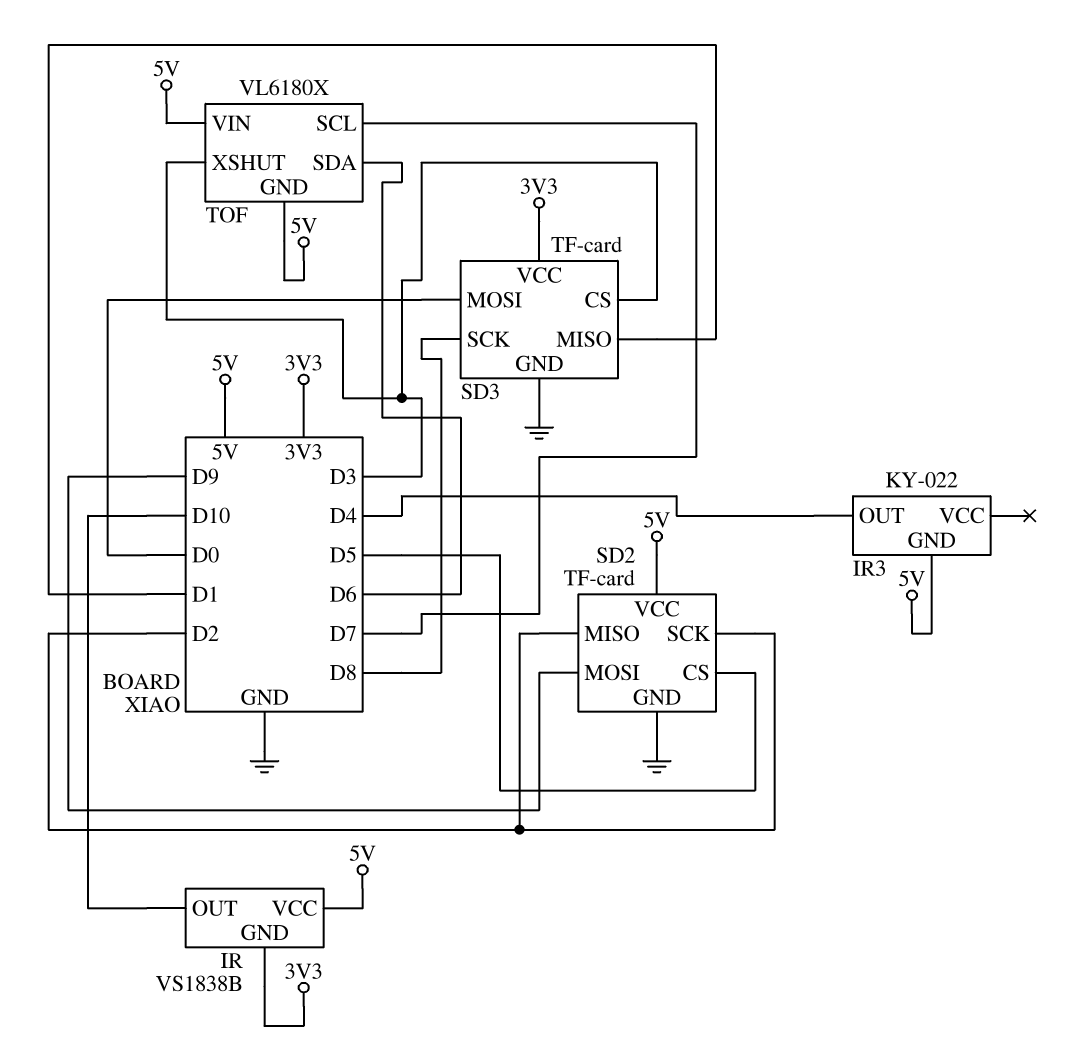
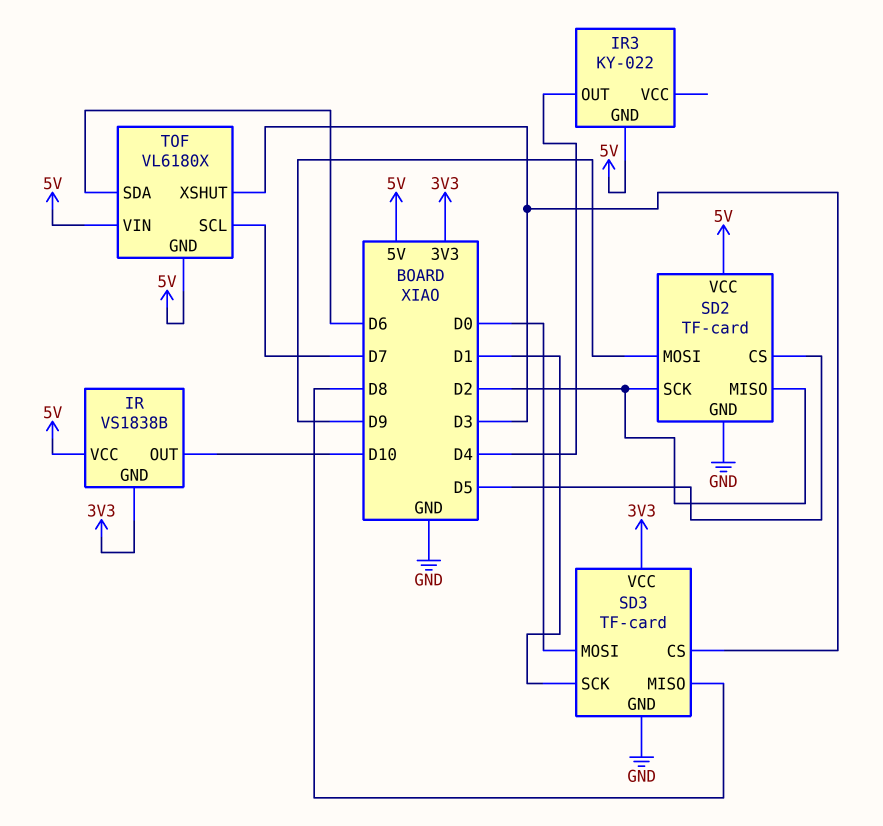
SD3 pin MISO: D1 -> D8
SD3 pin SCK: D8 -> D1

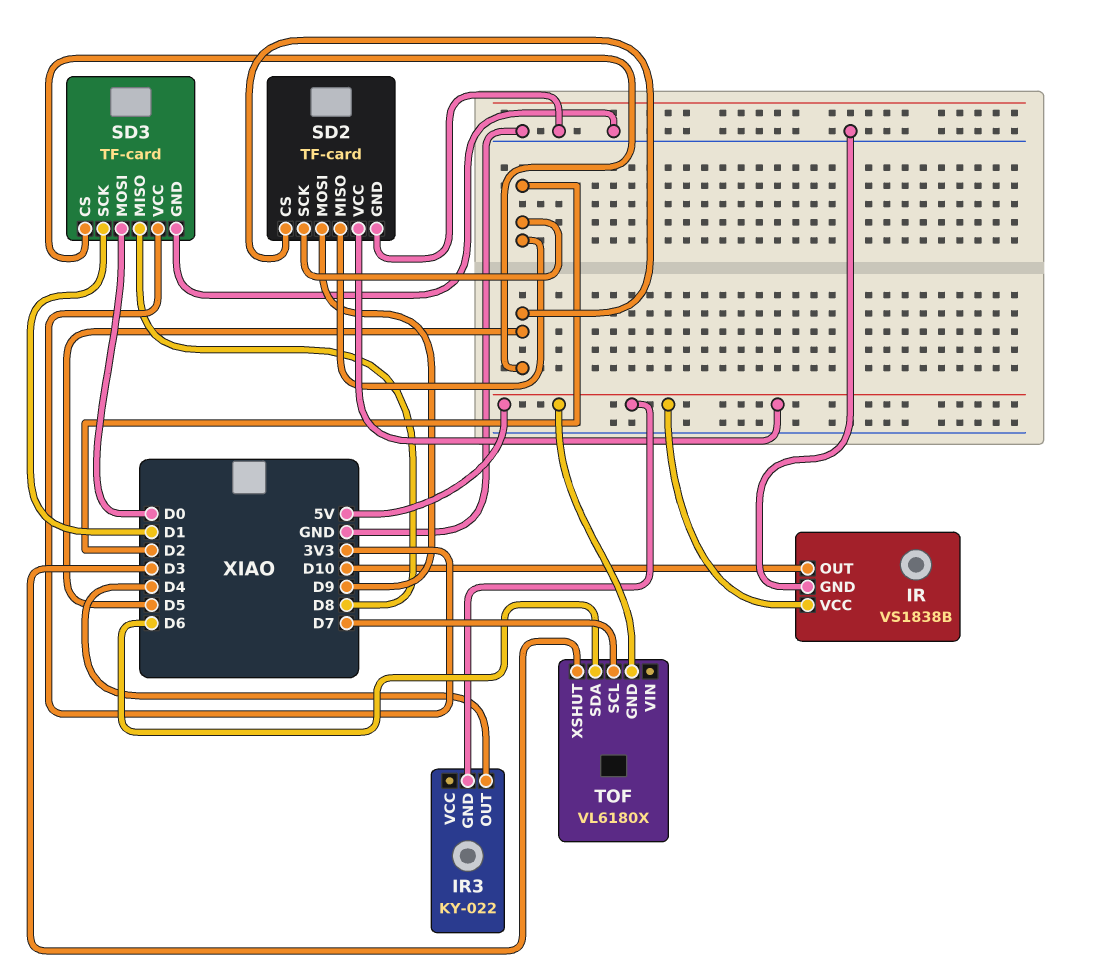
IR pin GND: 3V3 -> GND
SD3 pin CS: D3 -> D5
TOF pin VIN: 5V -> none

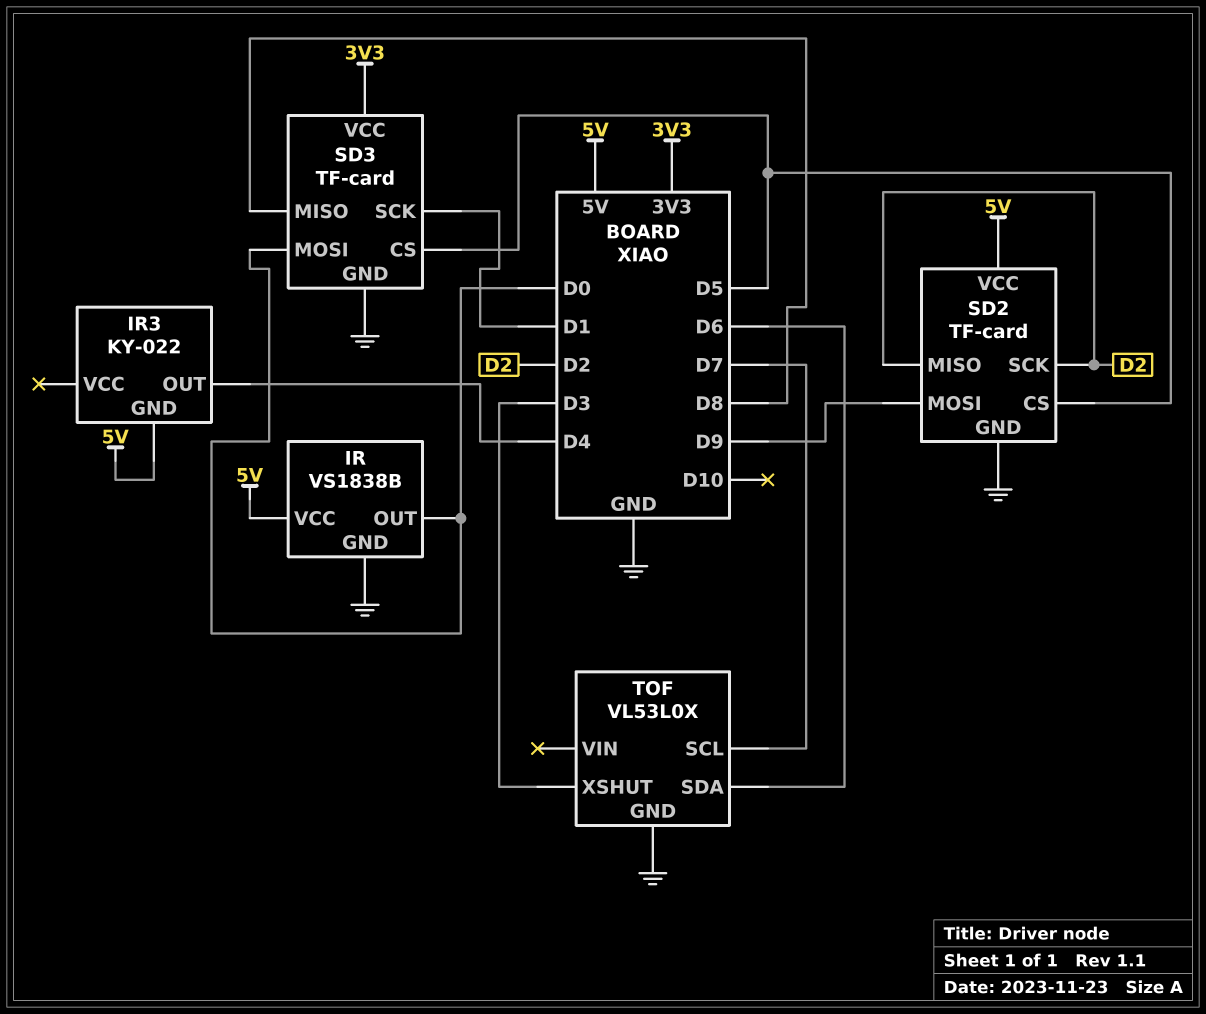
IR pin OUT: D10 -> D0
TOF: VL6180X -> VL53L0X
TOF pin GND: 5V -> GND

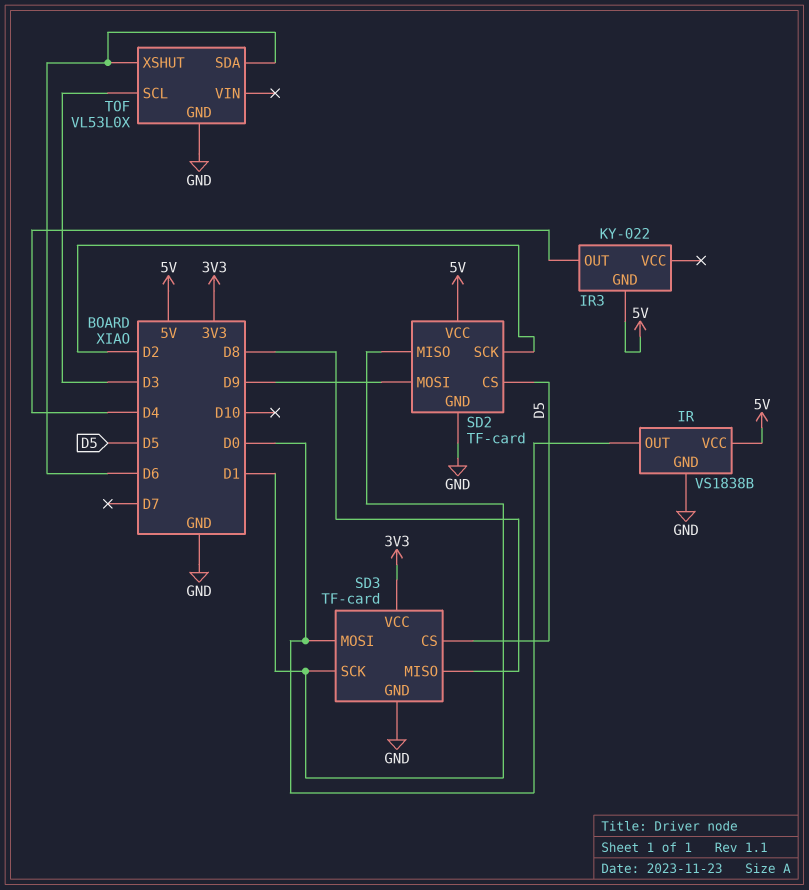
SD2 pin MISO: D2 -> D1
TOF pin SCL: D7 -> D3
TOF pin XSHUT: D3 -> D6

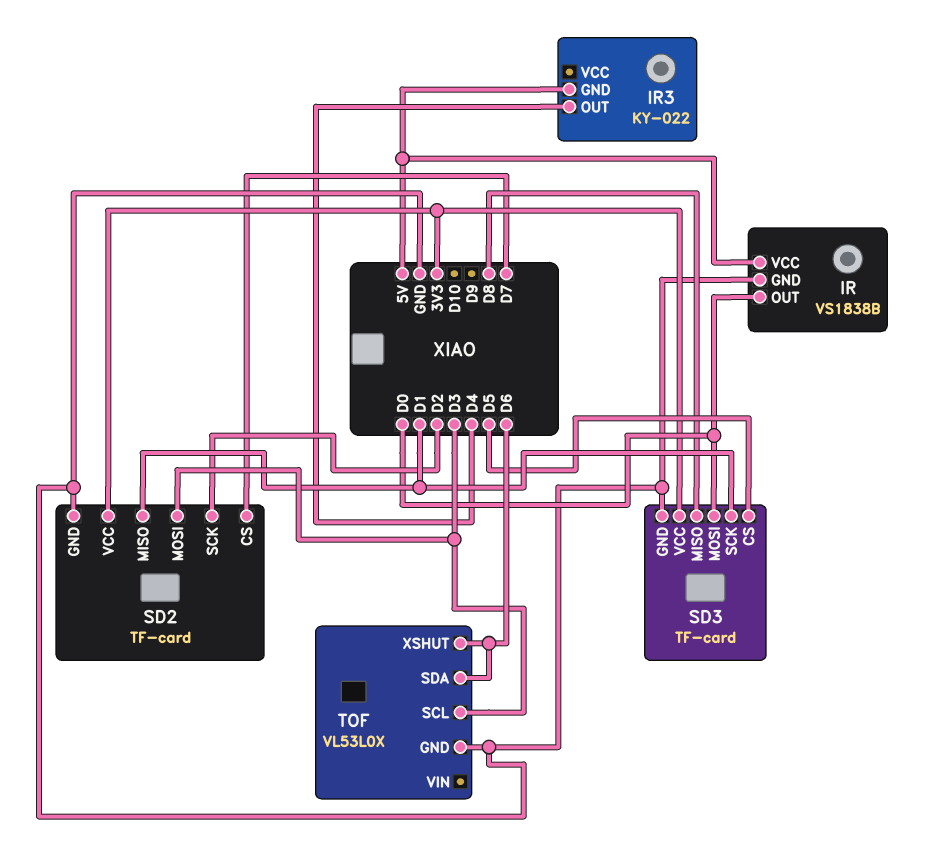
SD2 pin CS: D5 -> D7
SD2 pin MOSI: D9 -> D3
SD2 pin VCC: 5V -> 3V3

